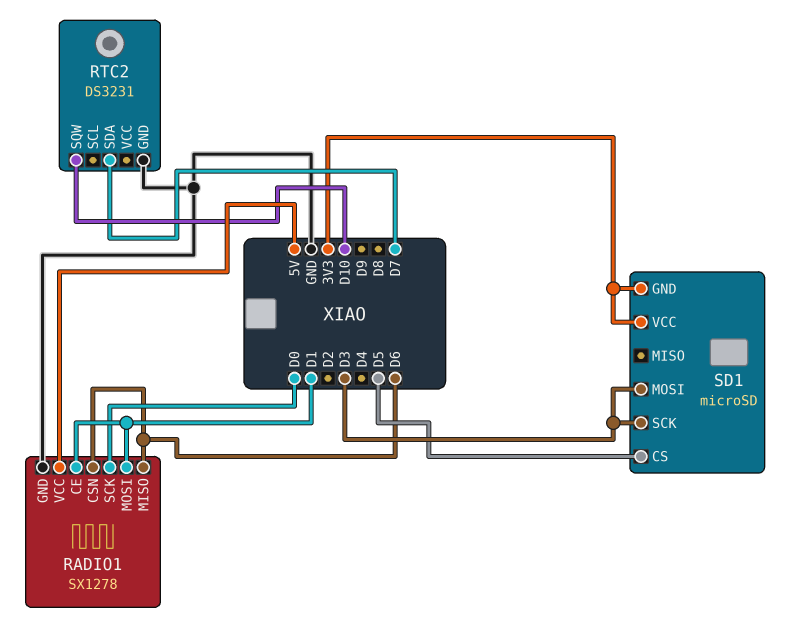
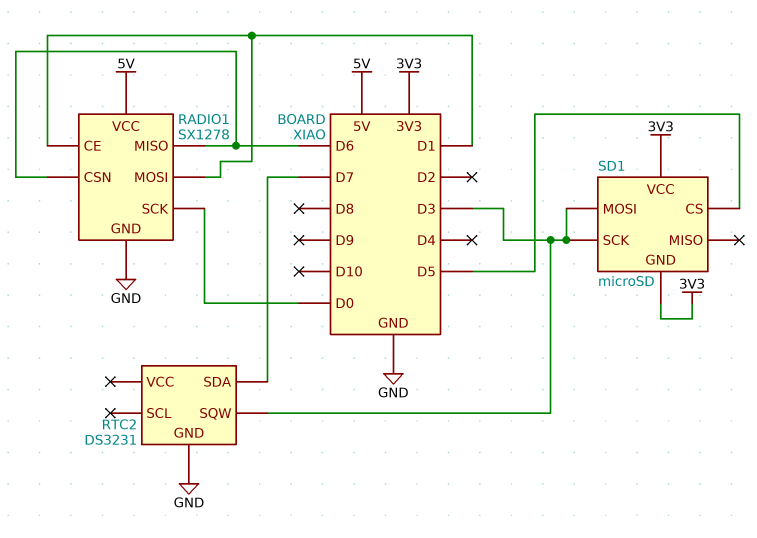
RTC2 pin SQW: D10 -> D3

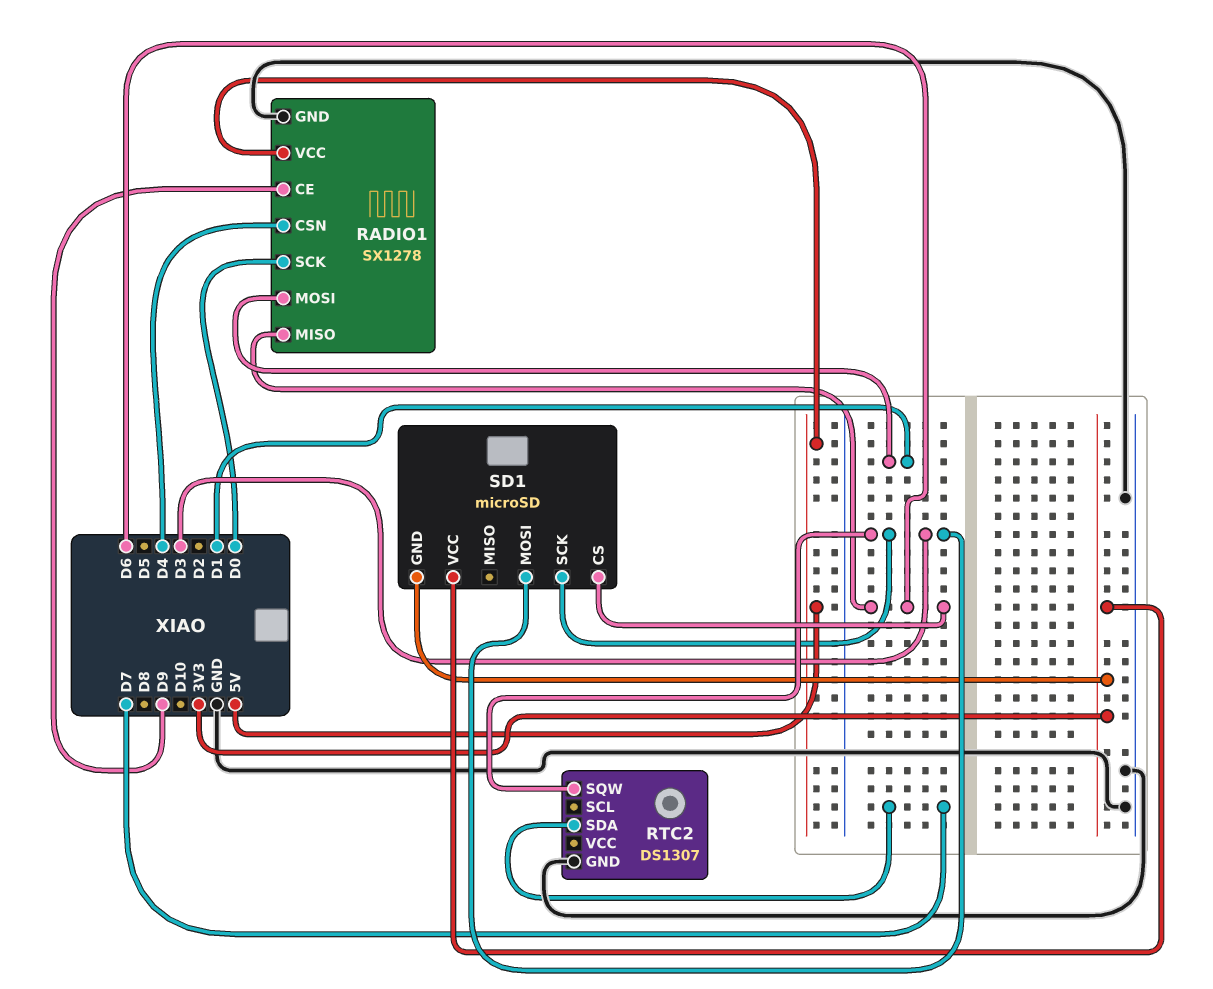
RADIO1 pin CE: D1 -> D9
RADIO1 pin CSN: D6 -> D4
RTC2: DS3231 -> DS1307
SD1 pin CS: D5 -> D6

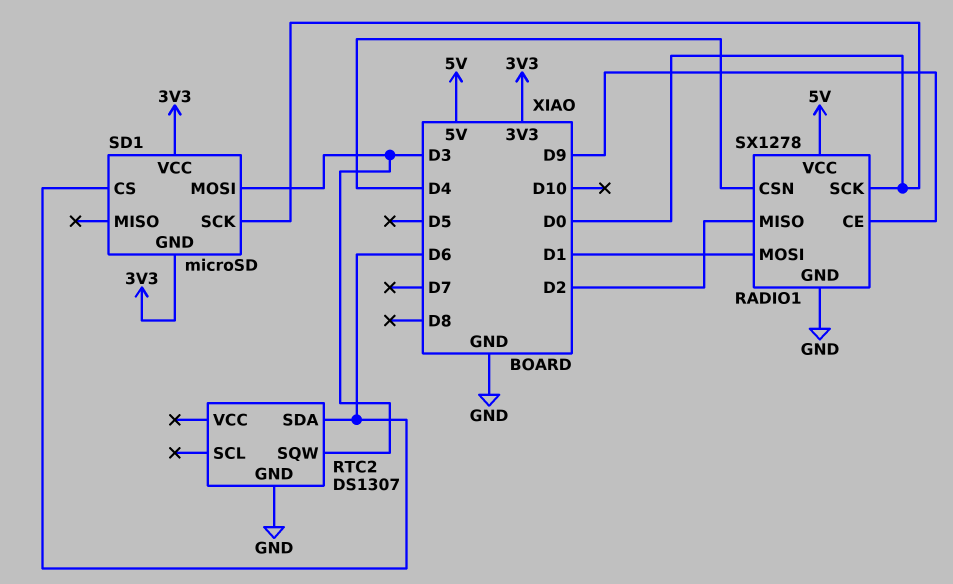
RADIO1 pin MISO: D6 -> D2
RTC2 pin SDA: D7 -> D6
SD1 pin SCK: D3 -> D0

